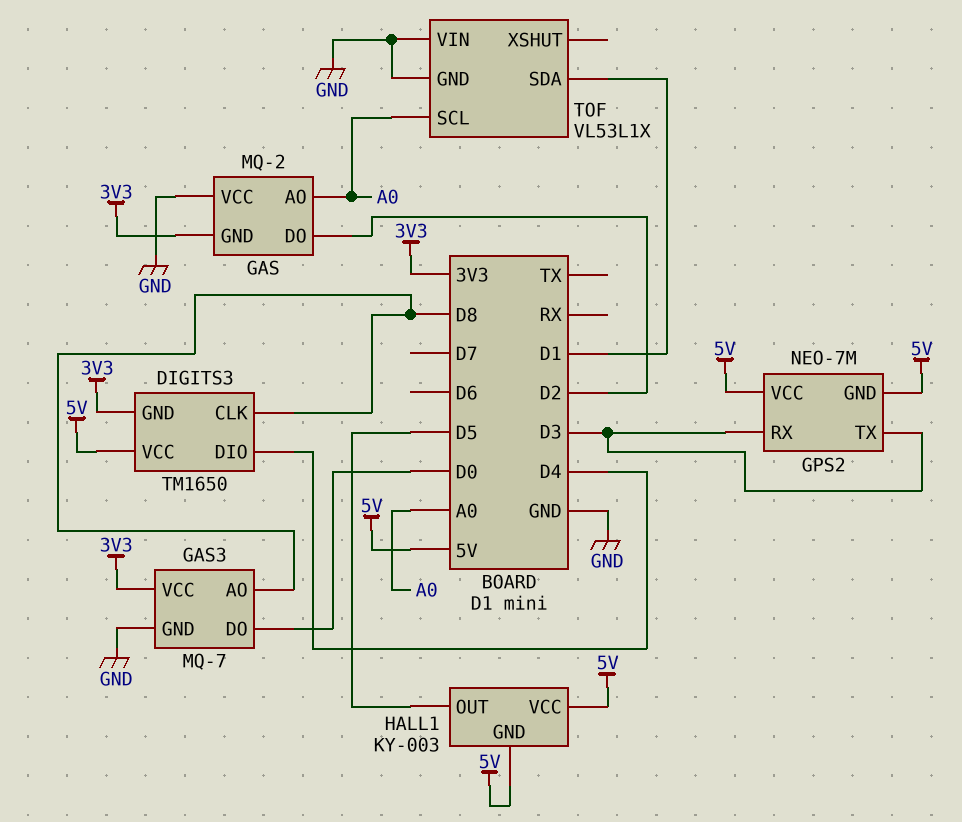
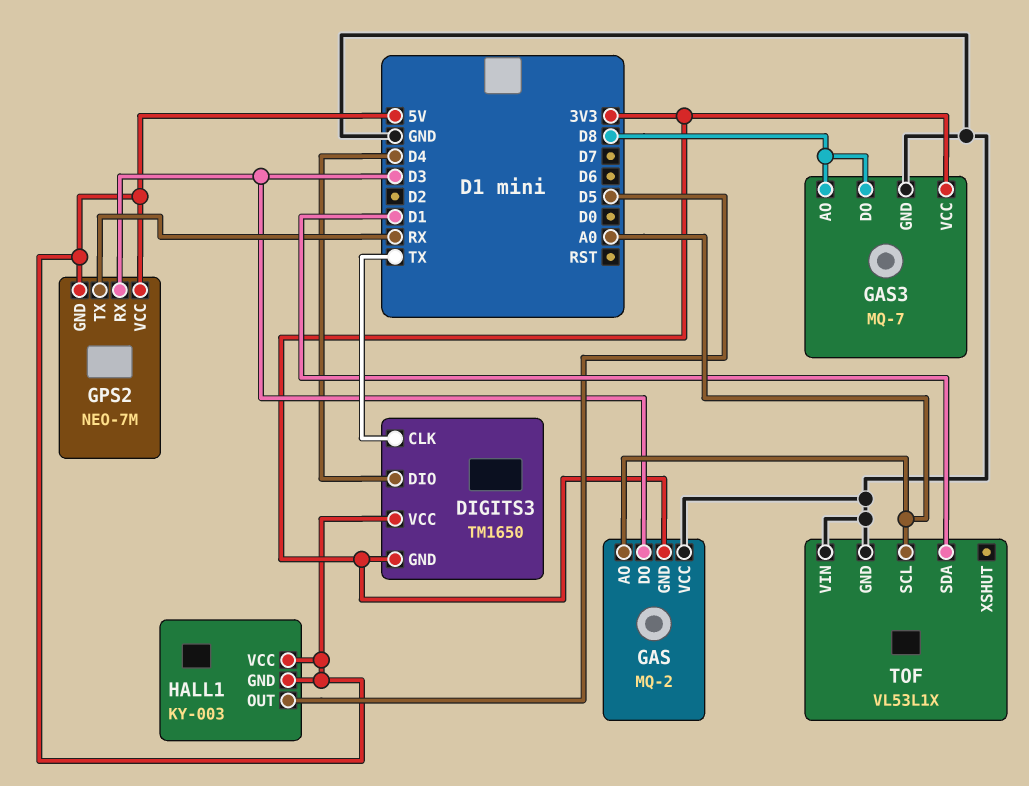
DIGITS3 pin CLK: D8 -> TX
GAS pin DO: D2 -> D3
GAS3 pin DO: D0 -> D8
GPS2 pin TX: D3 -> RX

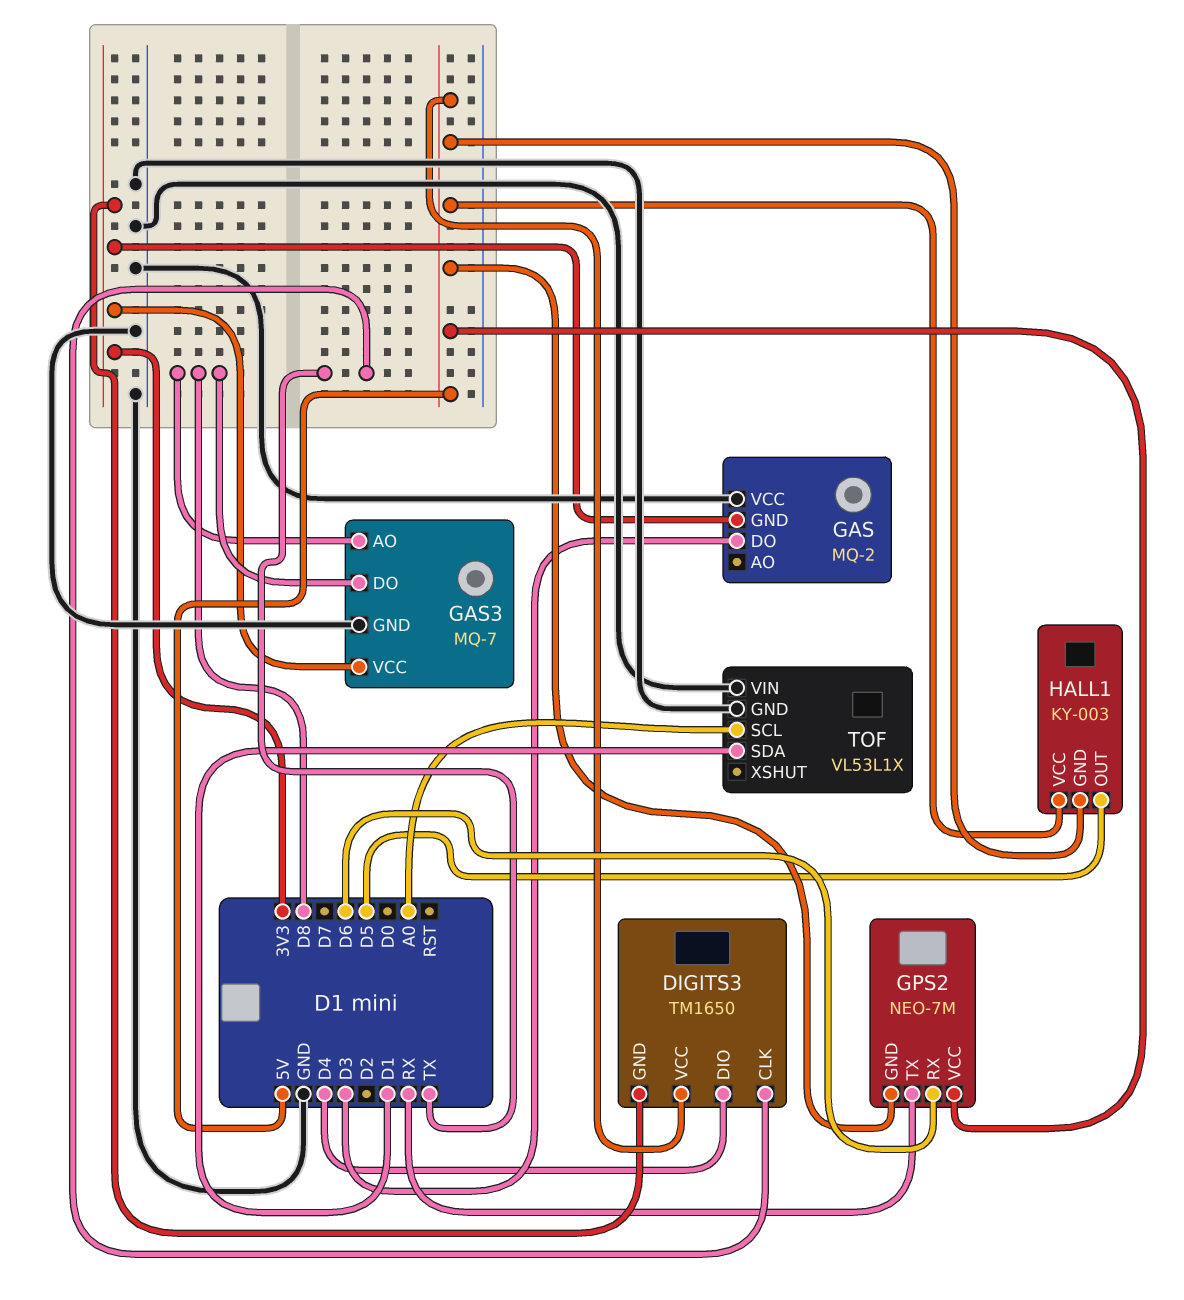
GAS pin AO: A0 -> none
GPS2 pin RX: D3 -> D6

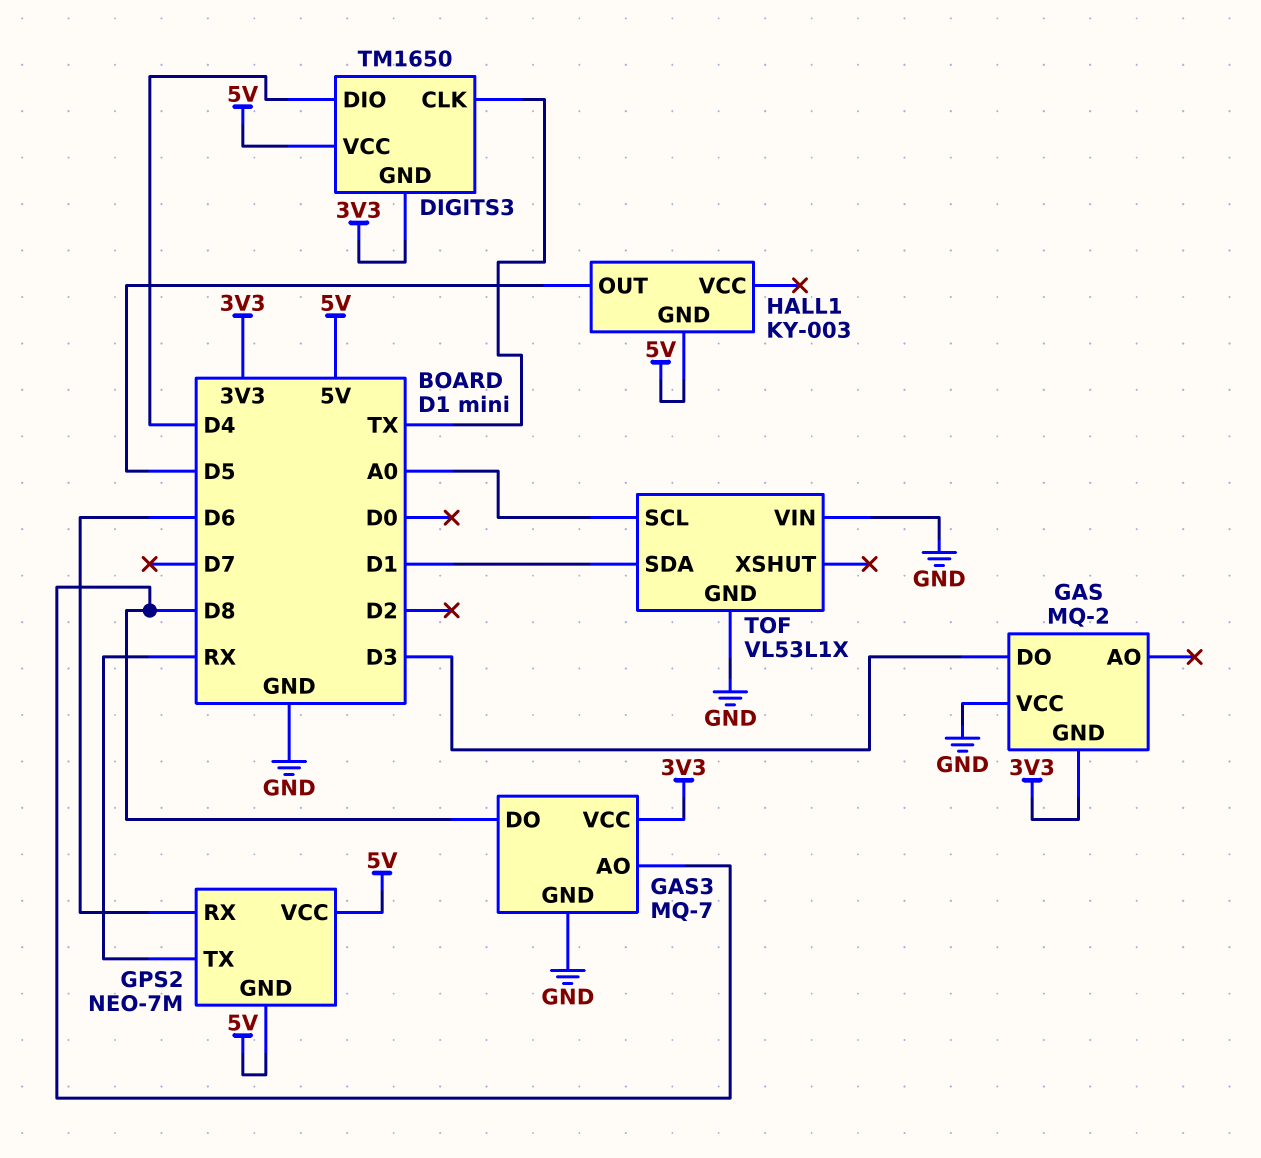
HALL1 pin VCC: 5V -> none

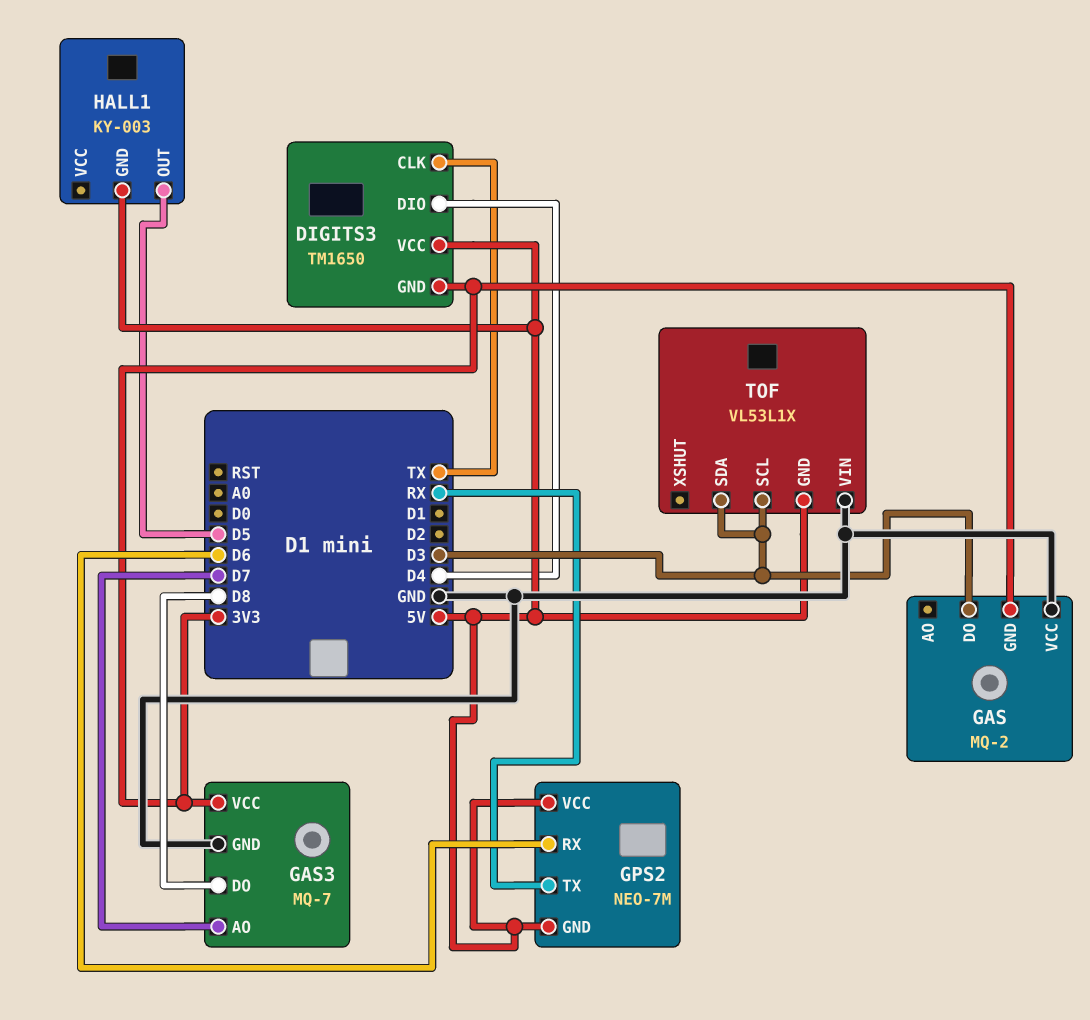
GAS3 pin AO: D8 -> D7
TOF pin GND: GND -> 5V
TOF pin SCL: A0 -> D3
TOF pin SDA: D1 -> D3

